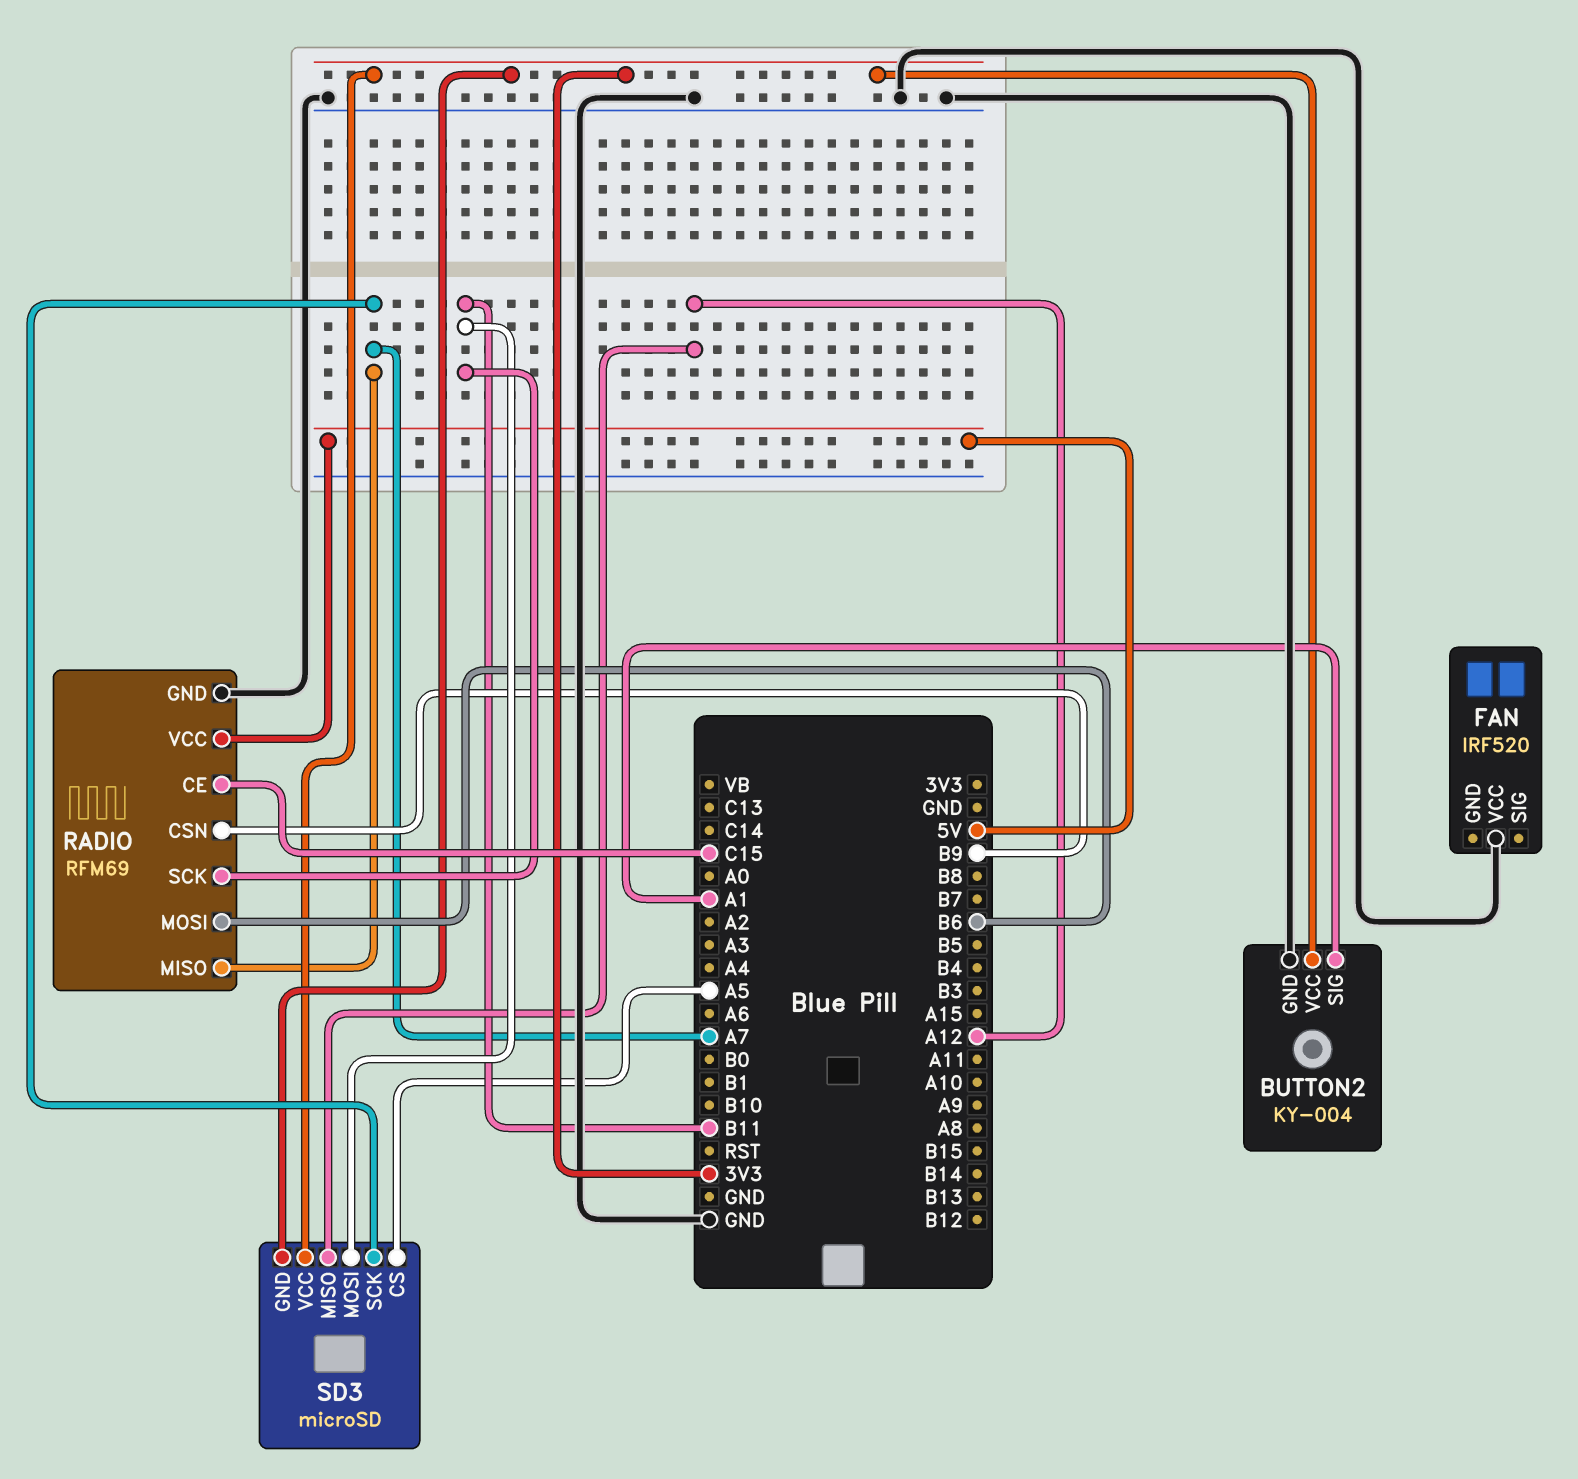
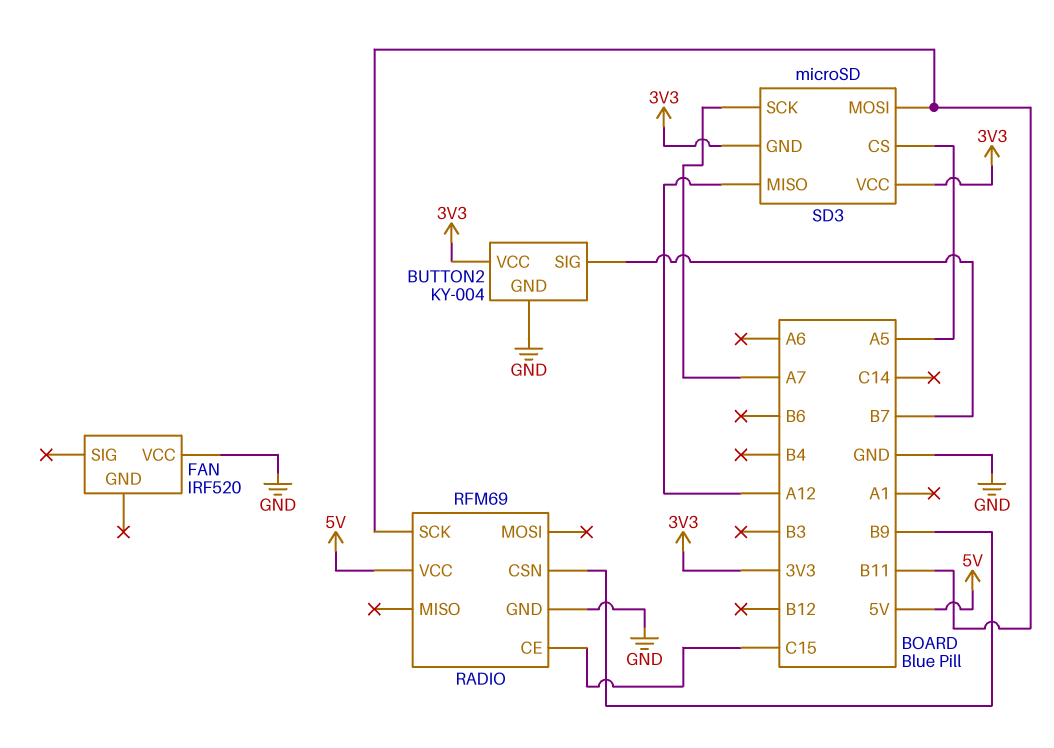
BUTTON2 pin SIG: A1 -> B7
RADIO pin MISO: A7 -> none
RADIO pin MOSI: B6 -> none

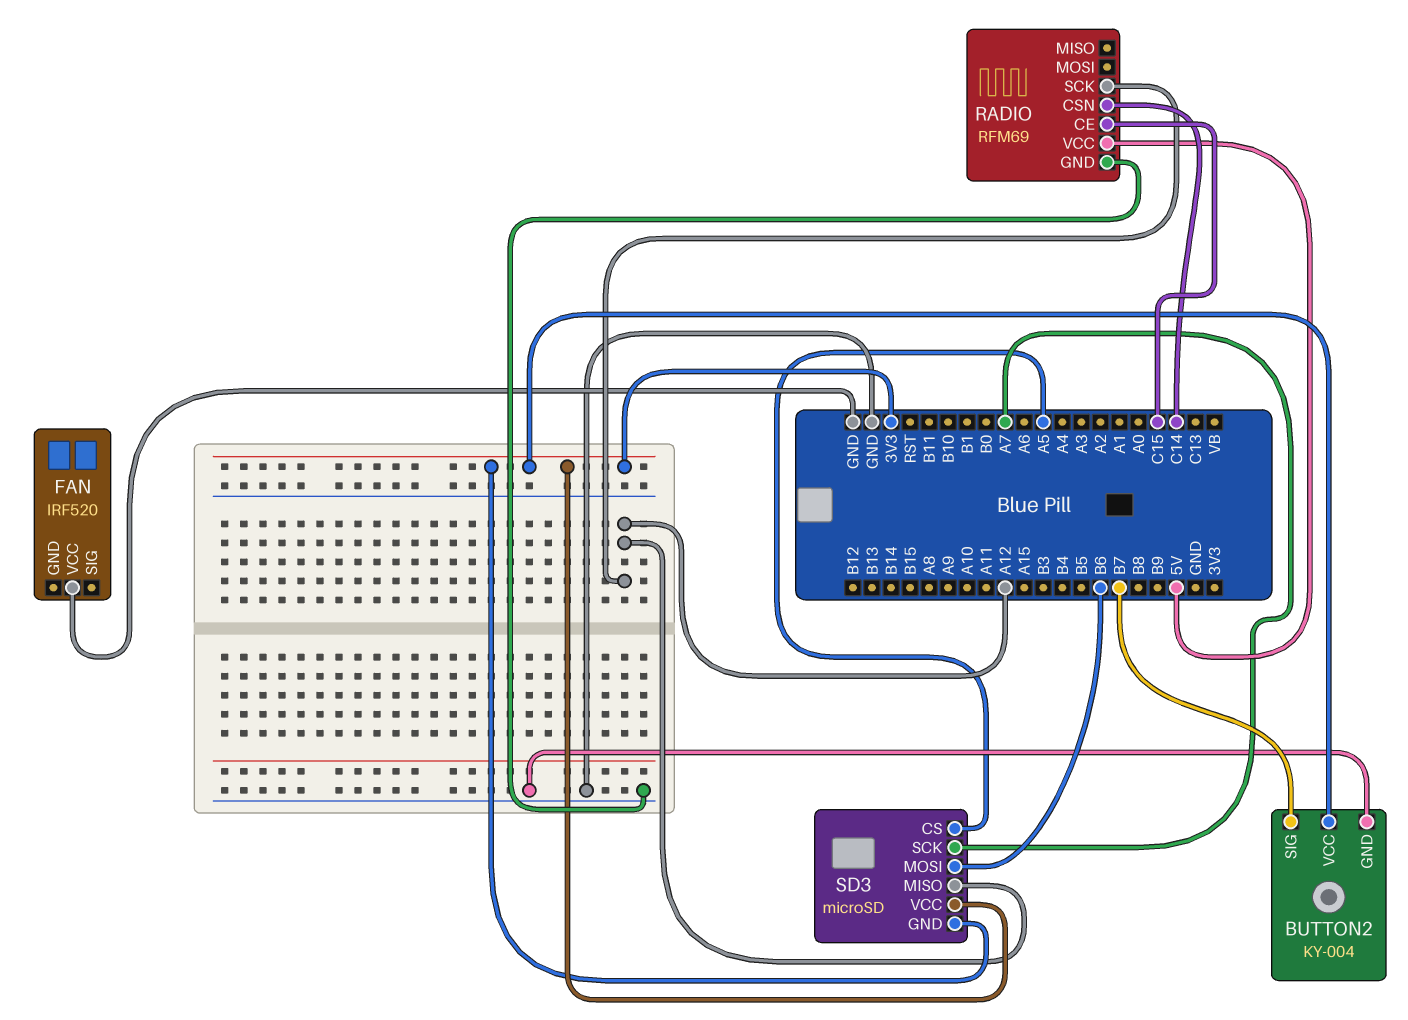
RADIO pin CSN: B9 -> C14
RADIO pin SCK: B11 -> A12
SD3 pin MOSI: B11 -> B6

